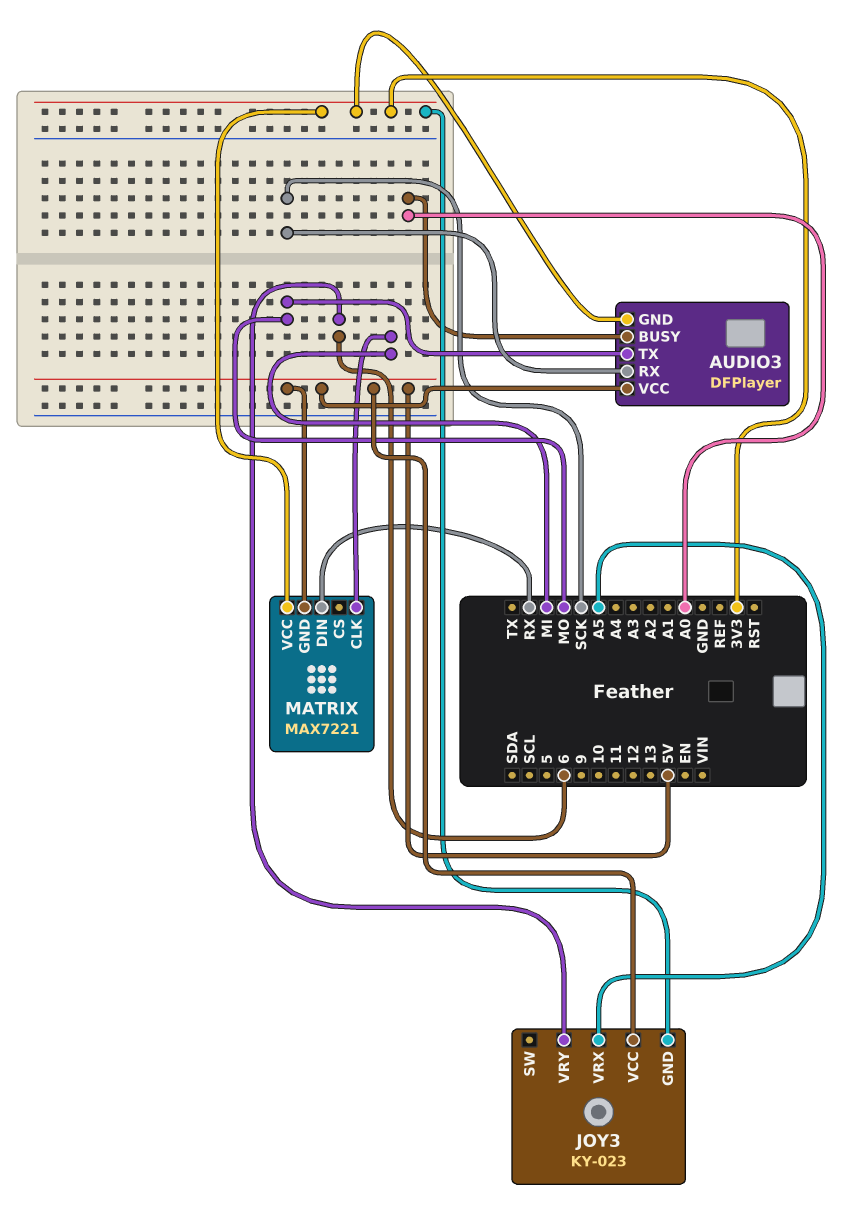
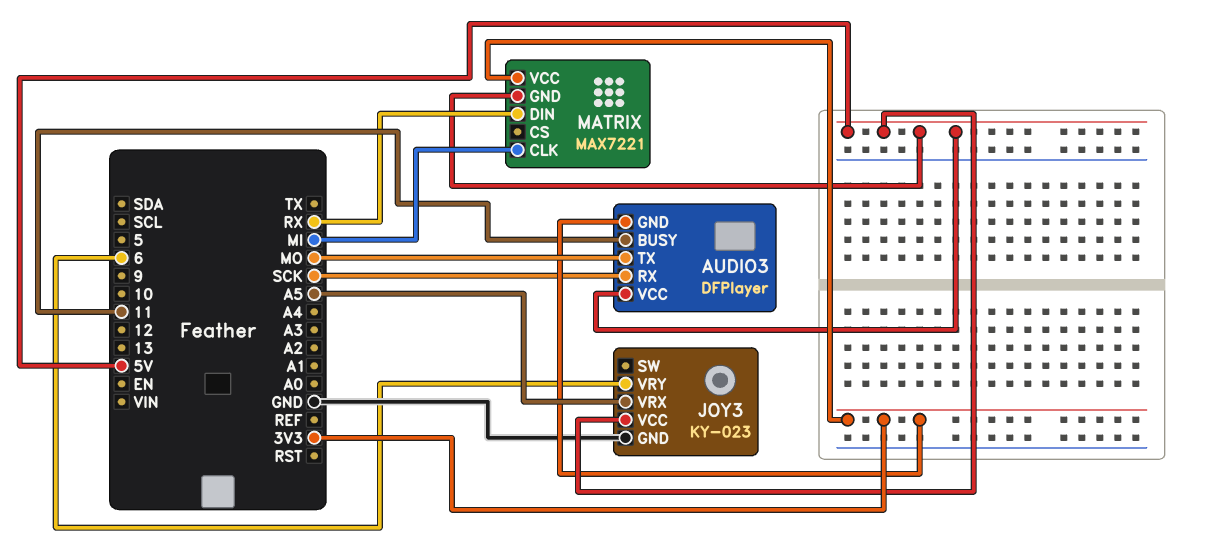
AUDIO3 pin BUSY: A0 -> 11
JOY3 pin GND: 3V3 -> GND

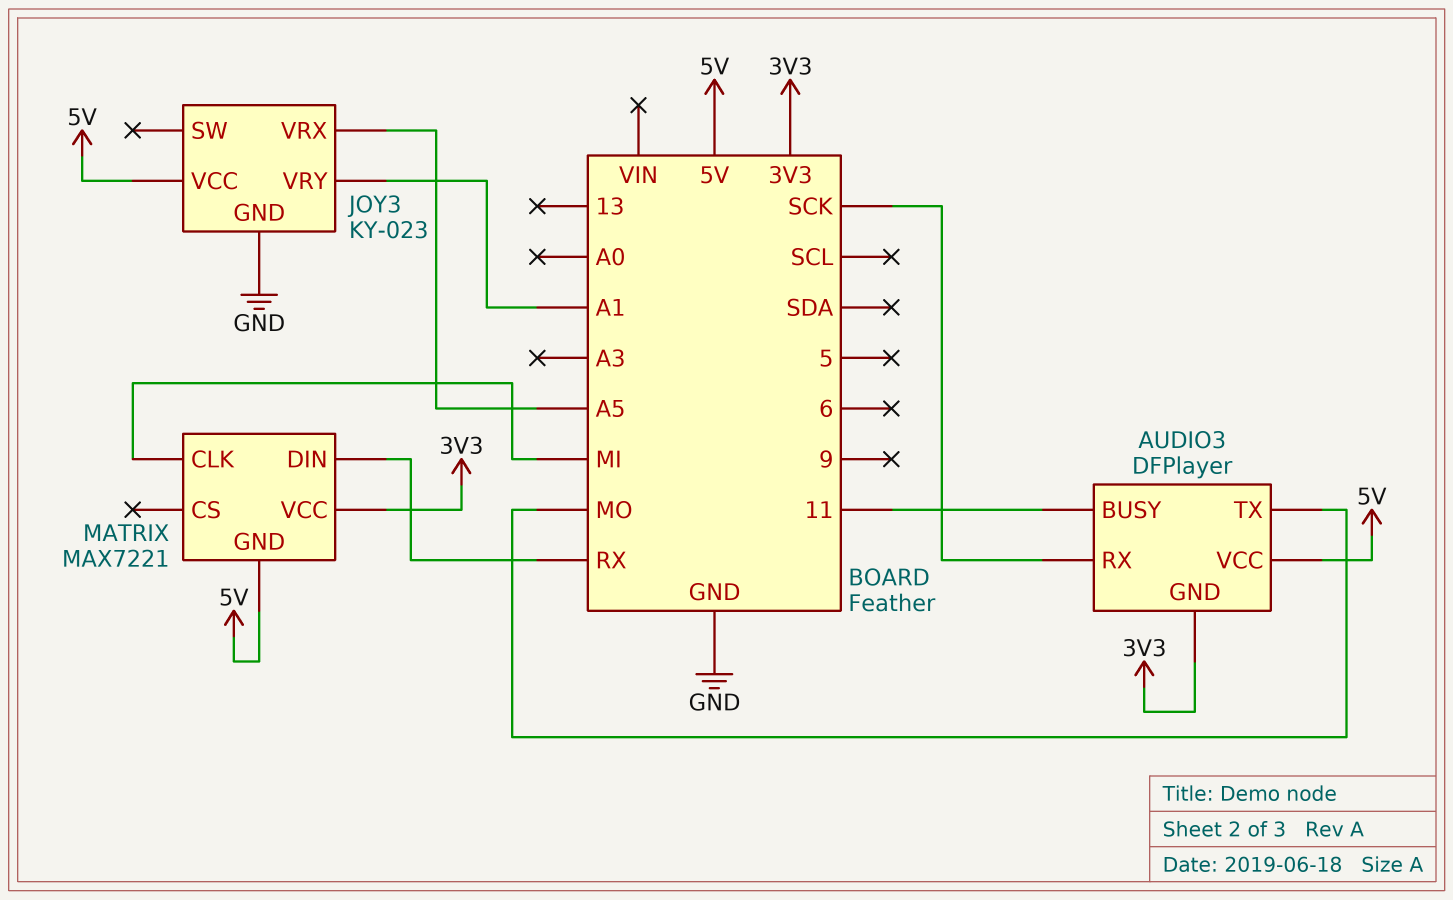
JOY3 pin VRY: 6 -> A1

